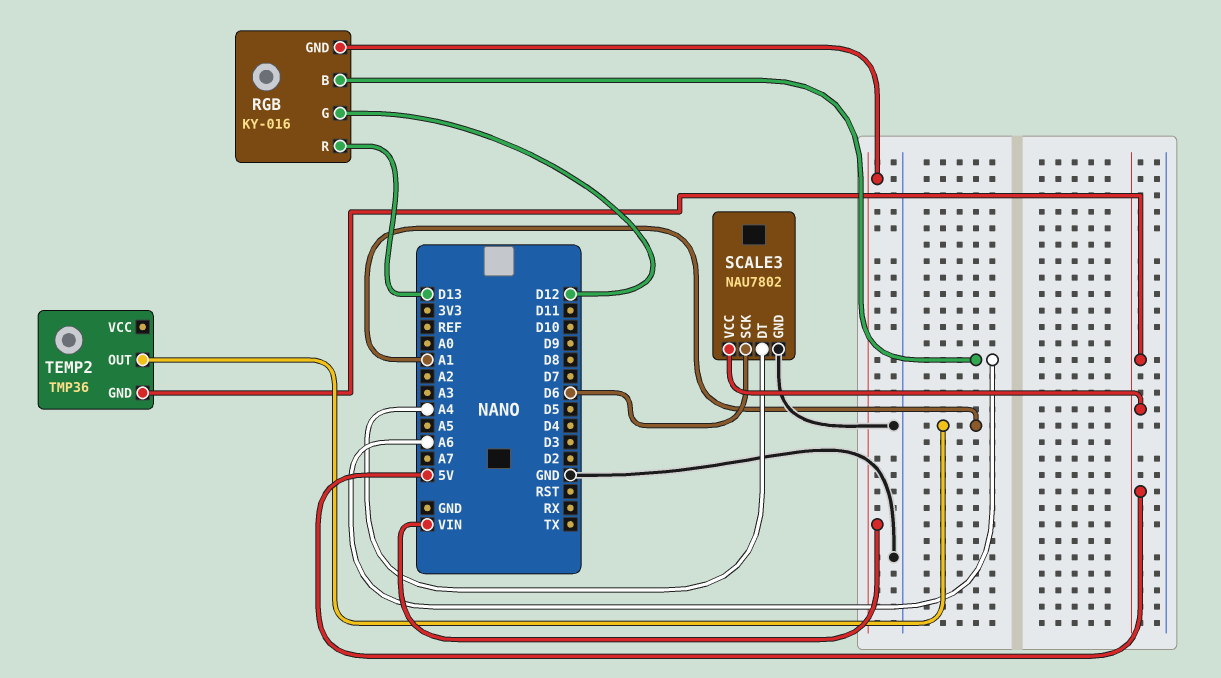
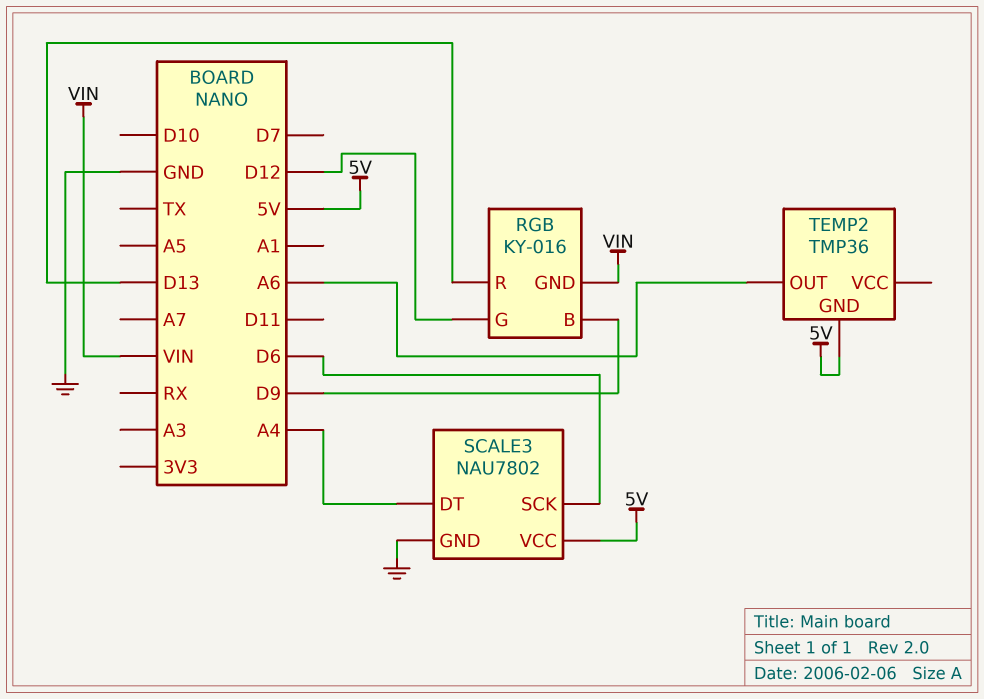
RGB pin B: A6 -> D9
TEMP2 pin OUT: A1 -> A6

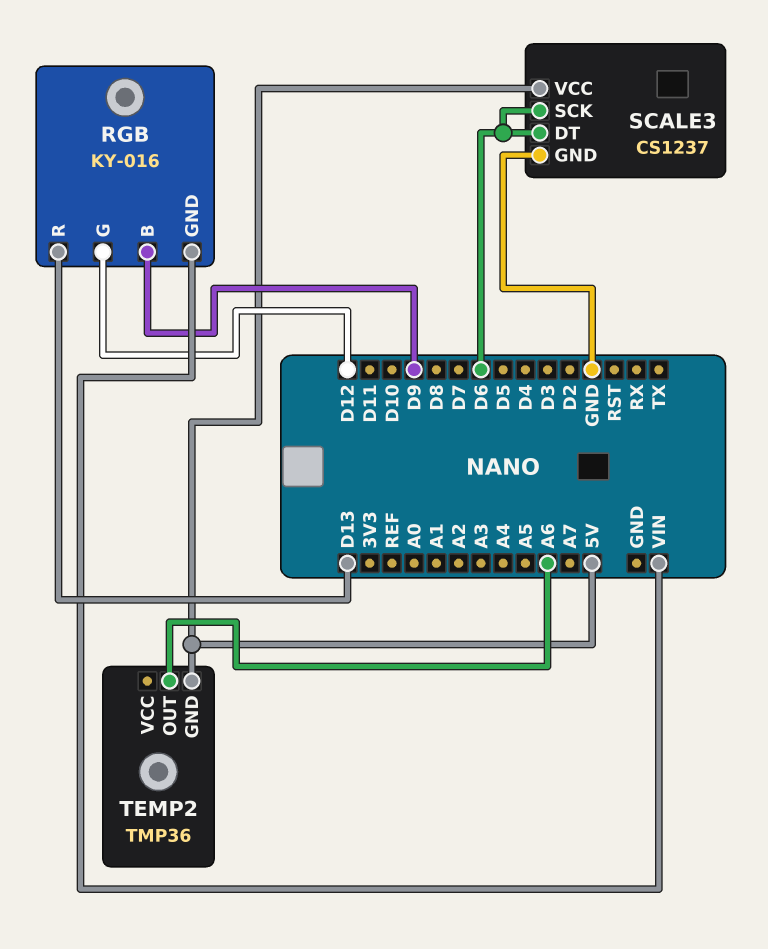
SCALE3: NAU7802 -> CS1237
SCALE3 pin DT: A4 -> D6

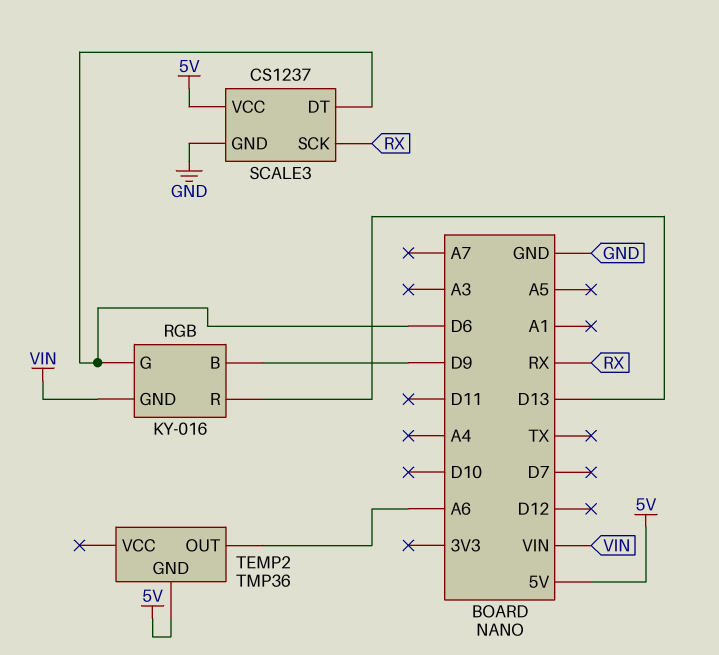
RGB pin G: D12 -> D6
SCALE3 pin SCK: D6 -> RX

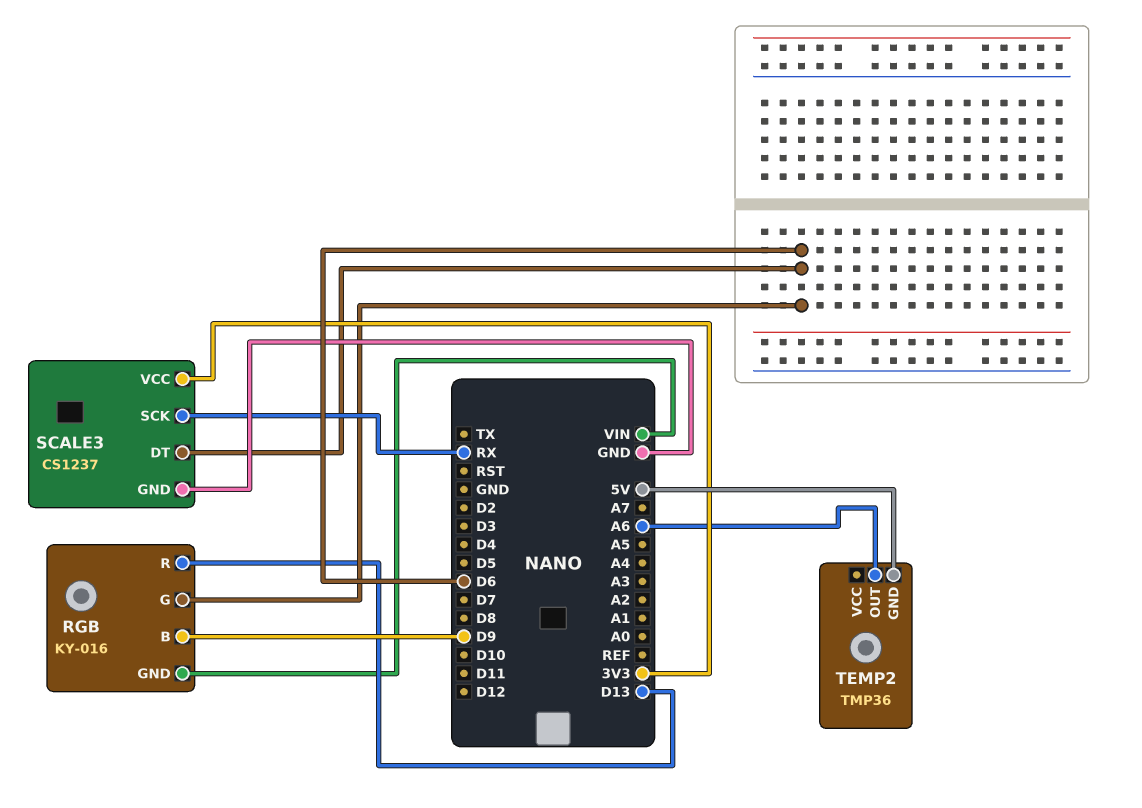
SCALE3 pin VCC: 5V -> 3V3

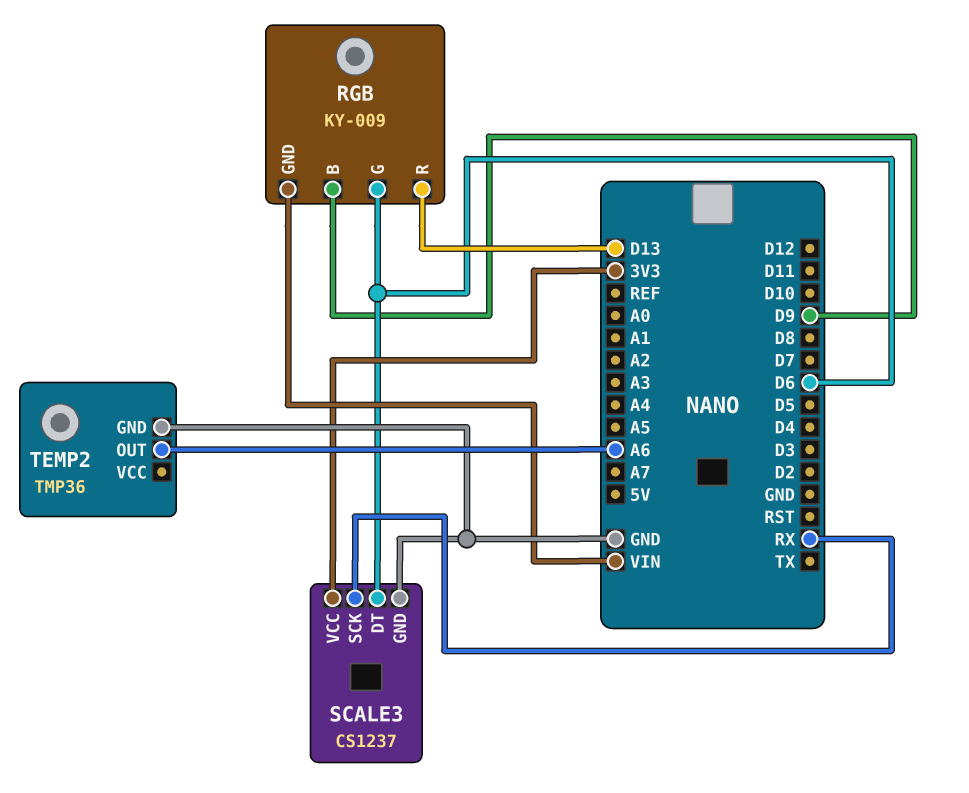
RGB: KY-016 -> KY-009
TEMP2 pin GND: 5V -> GND

